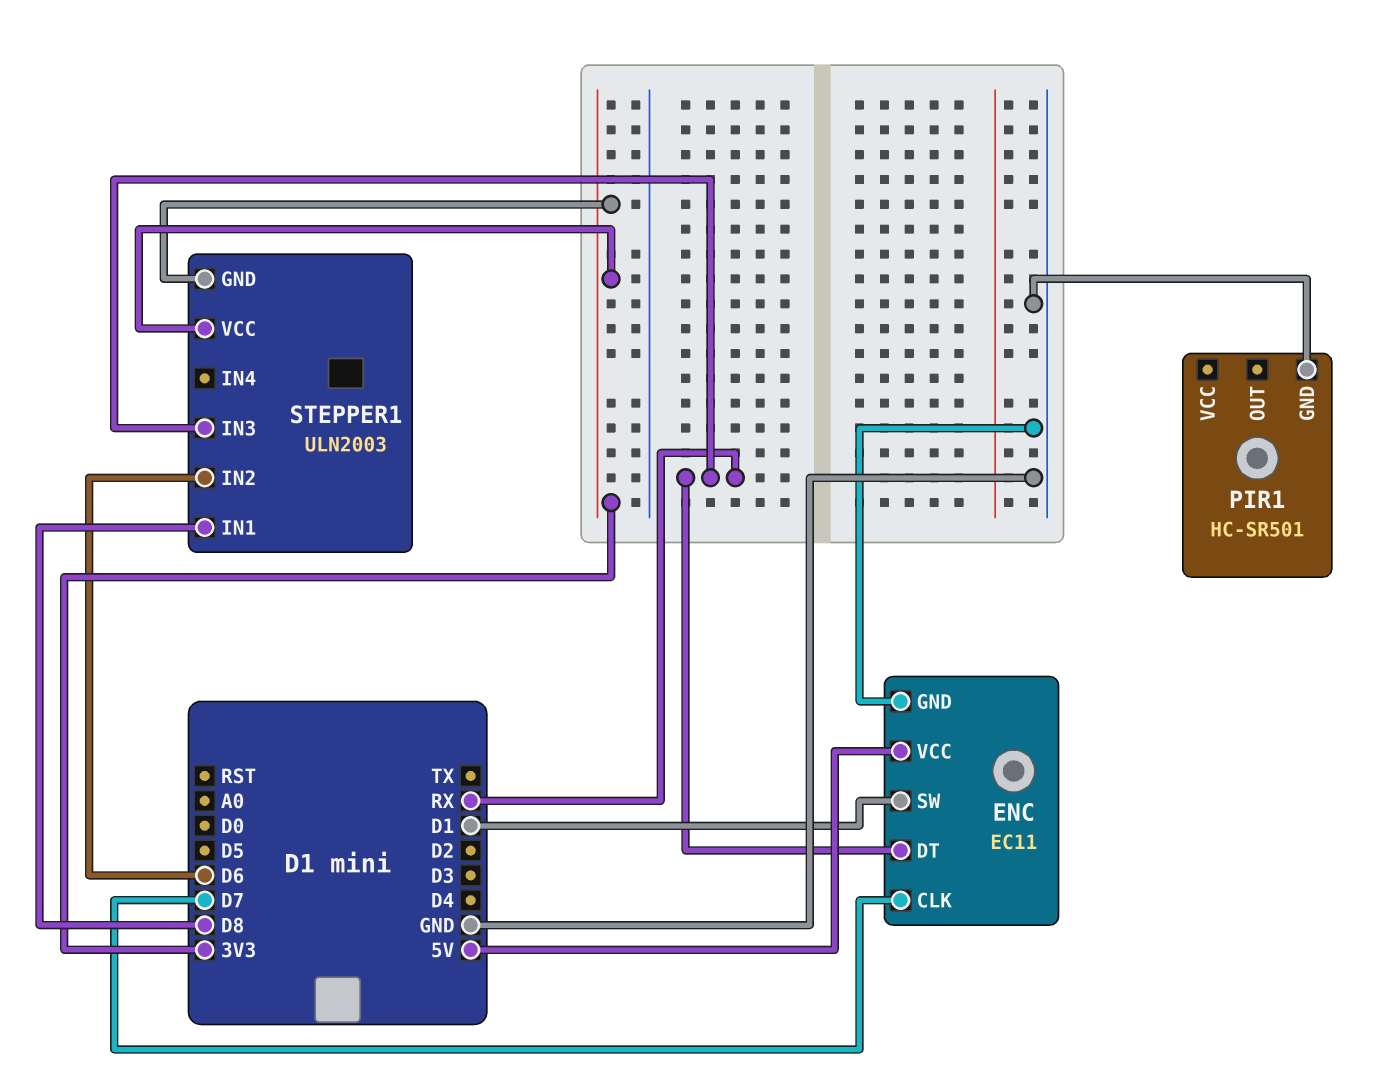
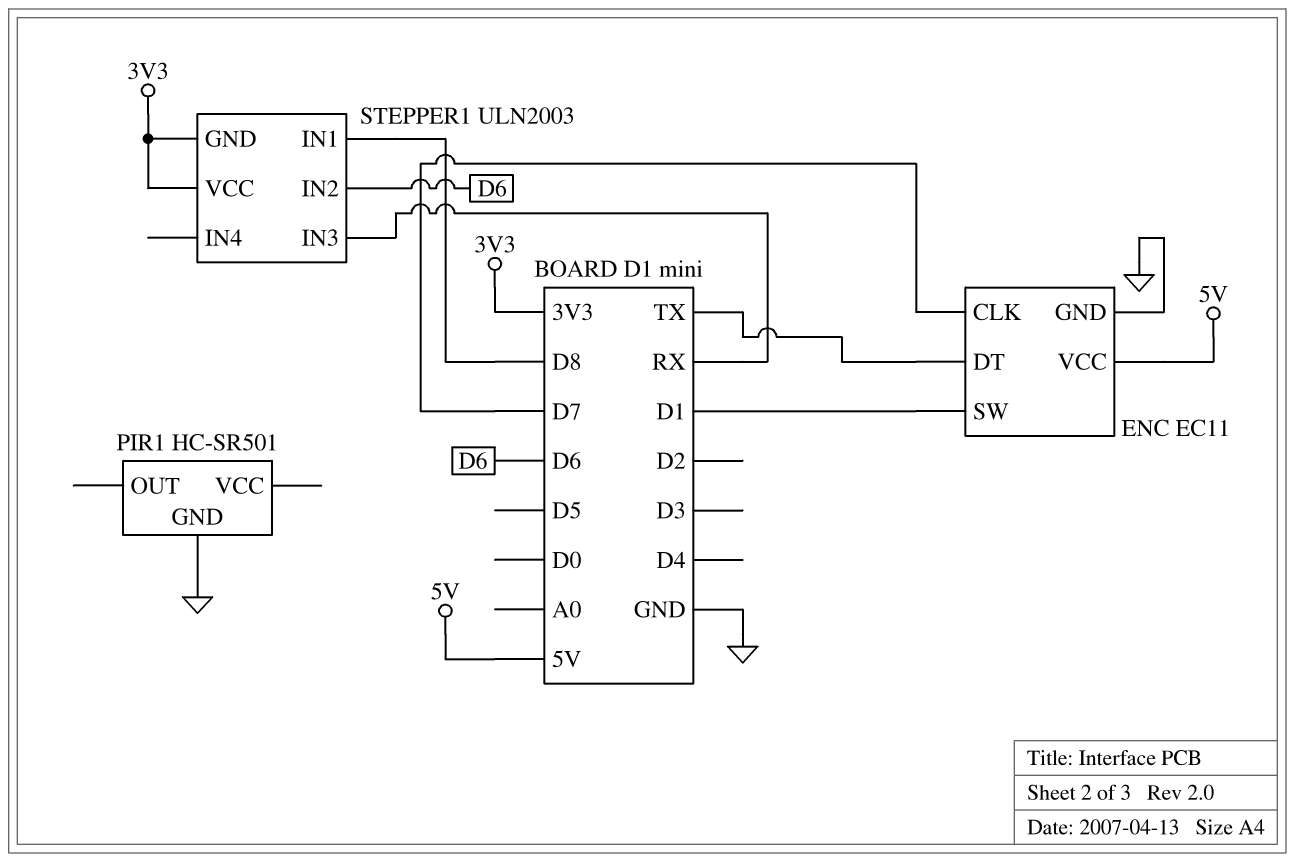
ENC pin DT: RX -> TX

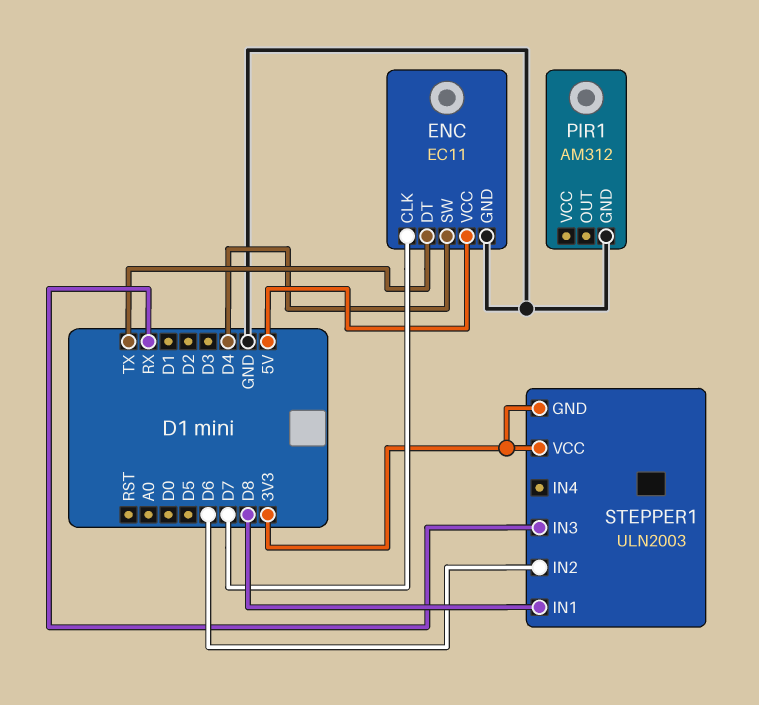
ENC pin SW: D1 -> D4
PIR1: HC-SR501 -> AM312

